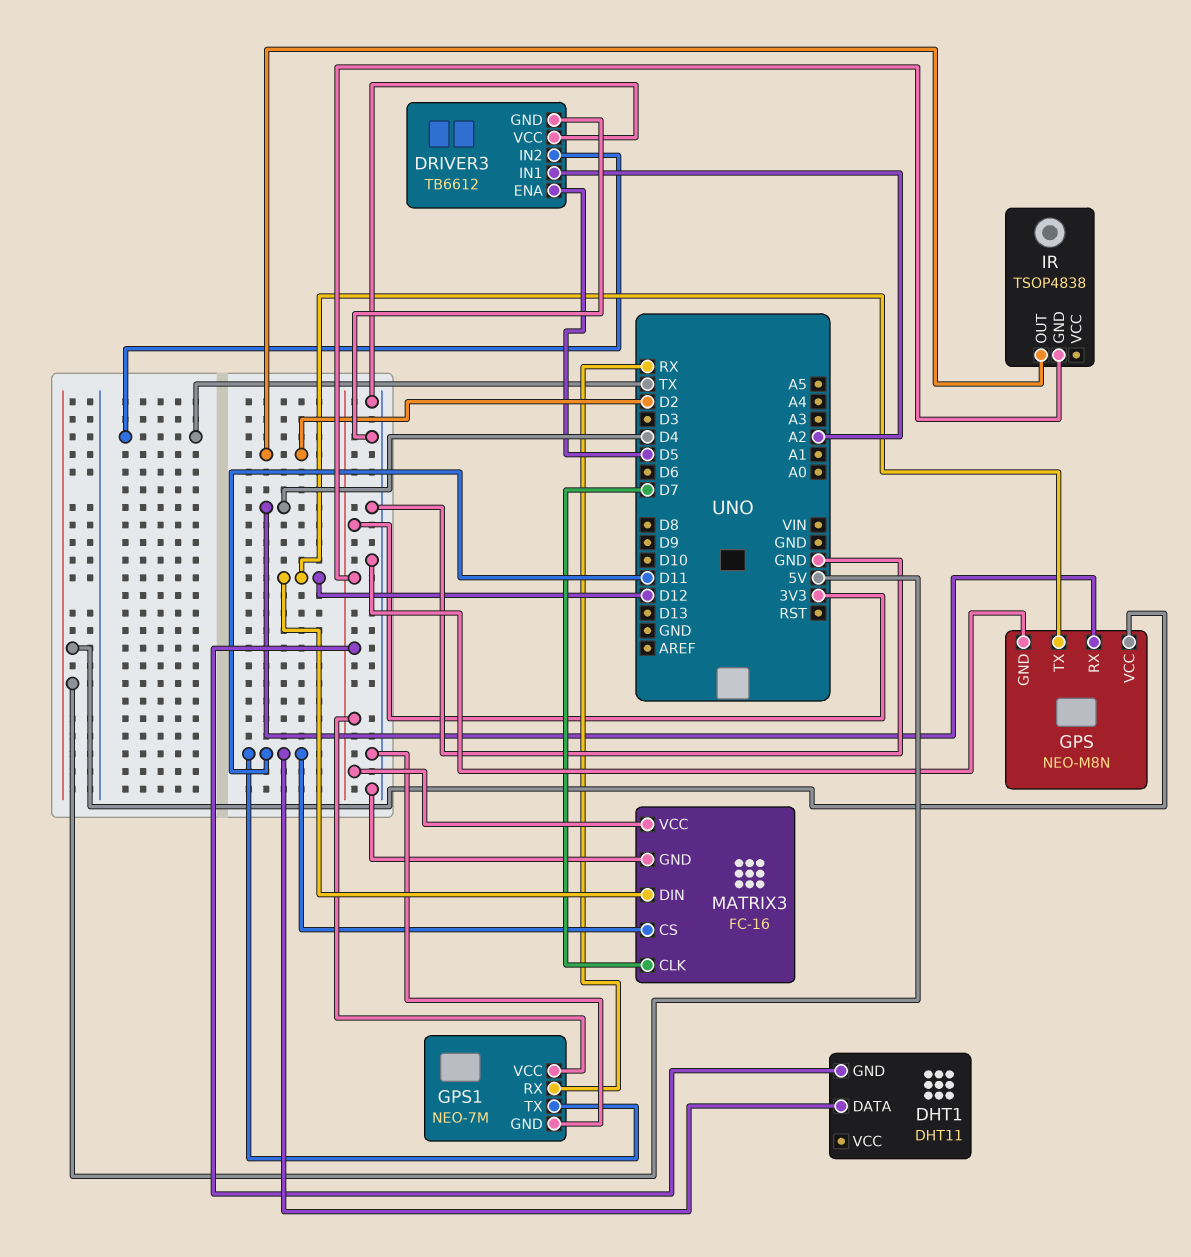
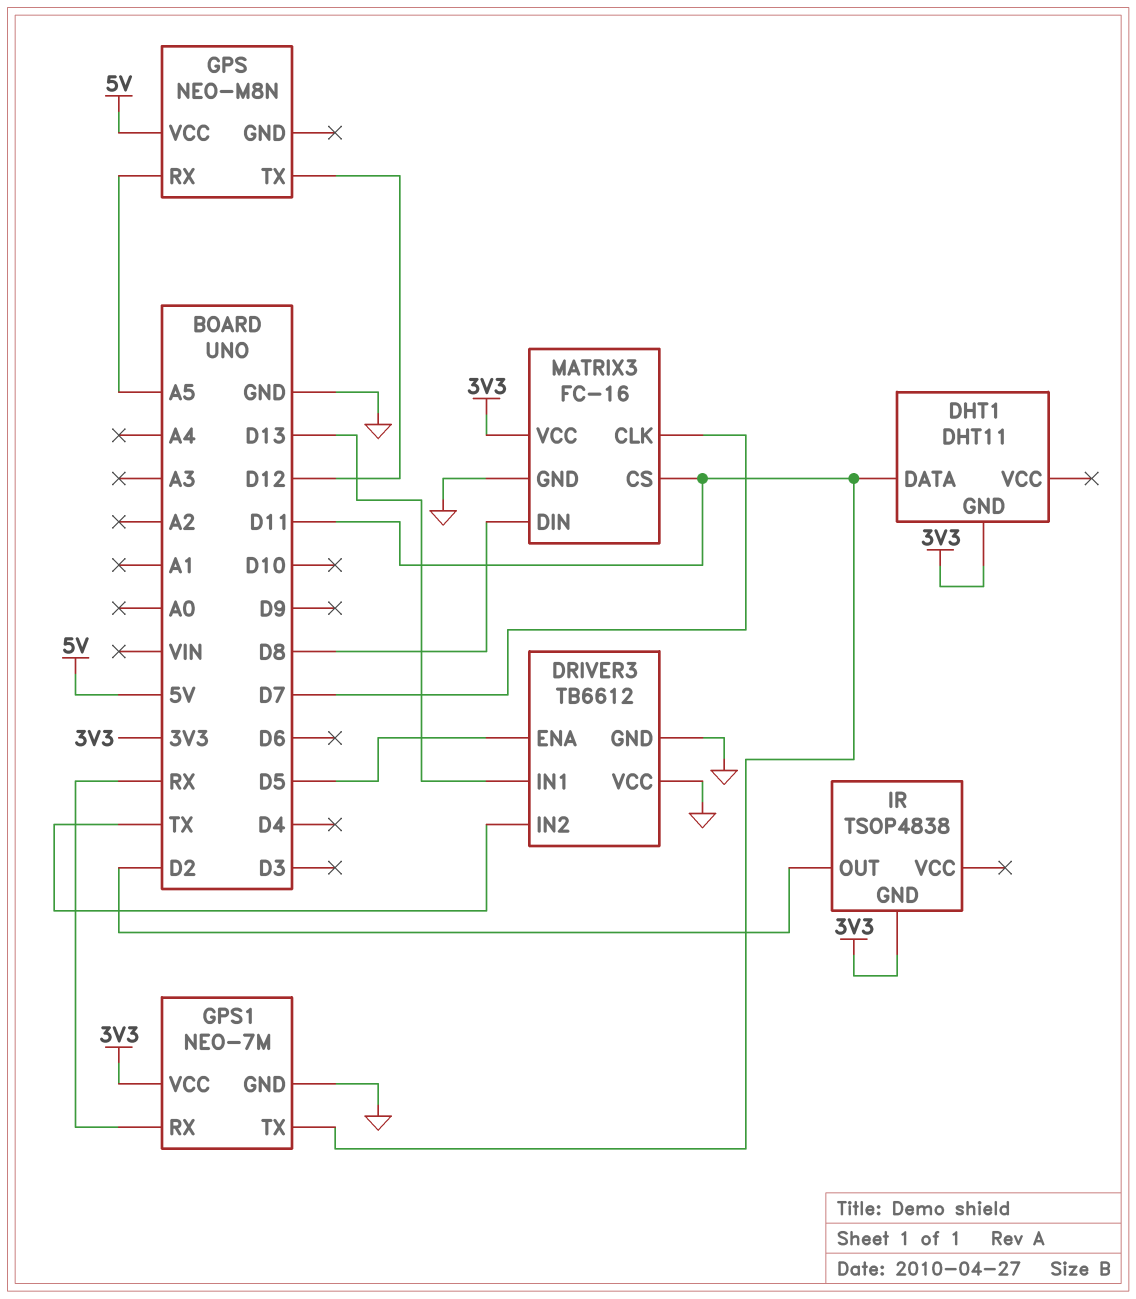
DRIVER3 pin IN1: A2 -> D13
GPS pin GND: GND -> none
GPS pin RX: D4 -> A5
MATRIX3 pin DIN: D12 -> D8

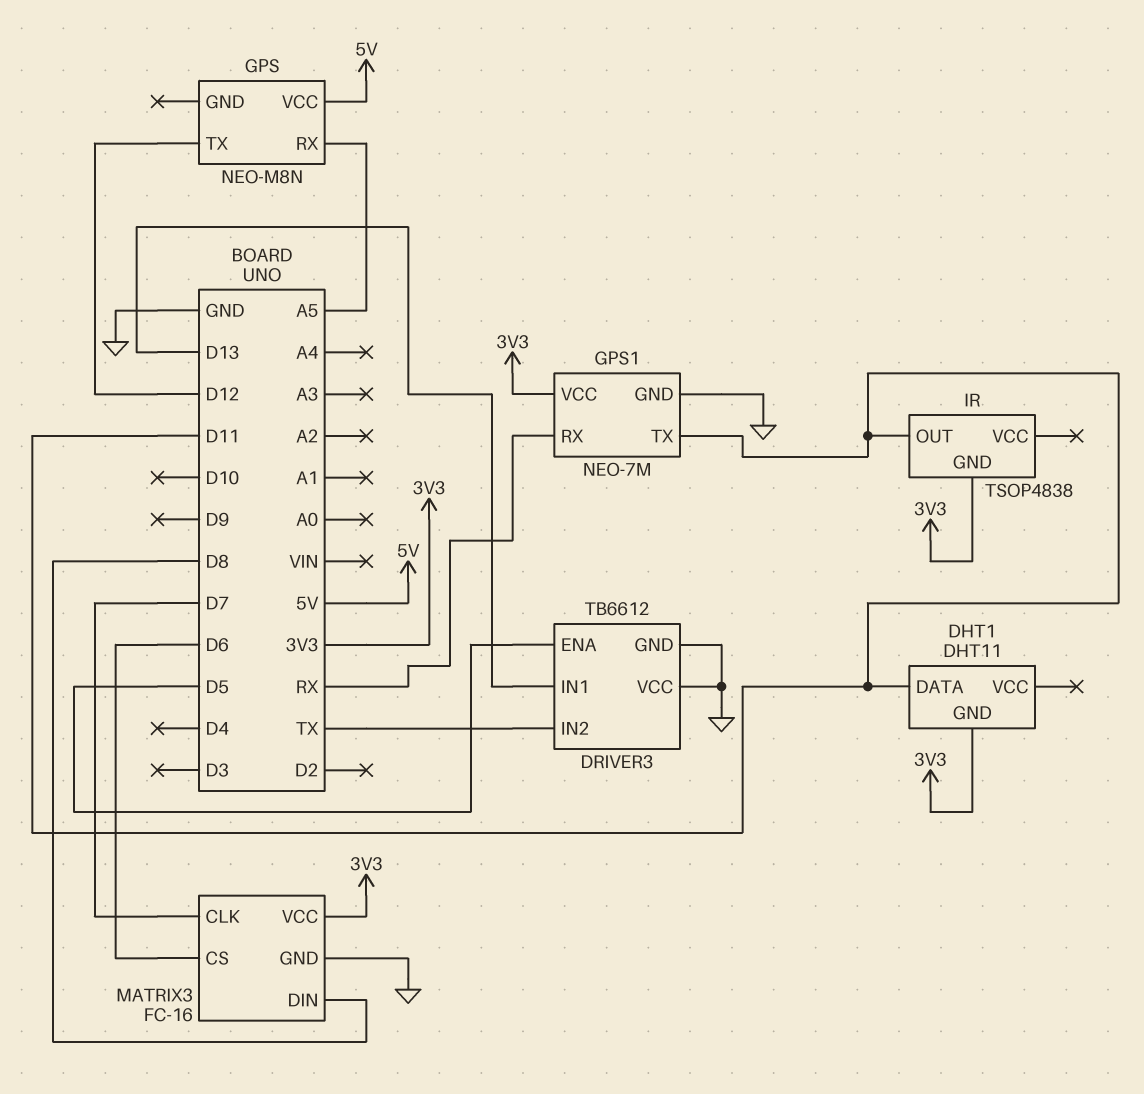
IR pin OUT: D2 -> D11
MATRIX3 pin CS: D11 -> D6

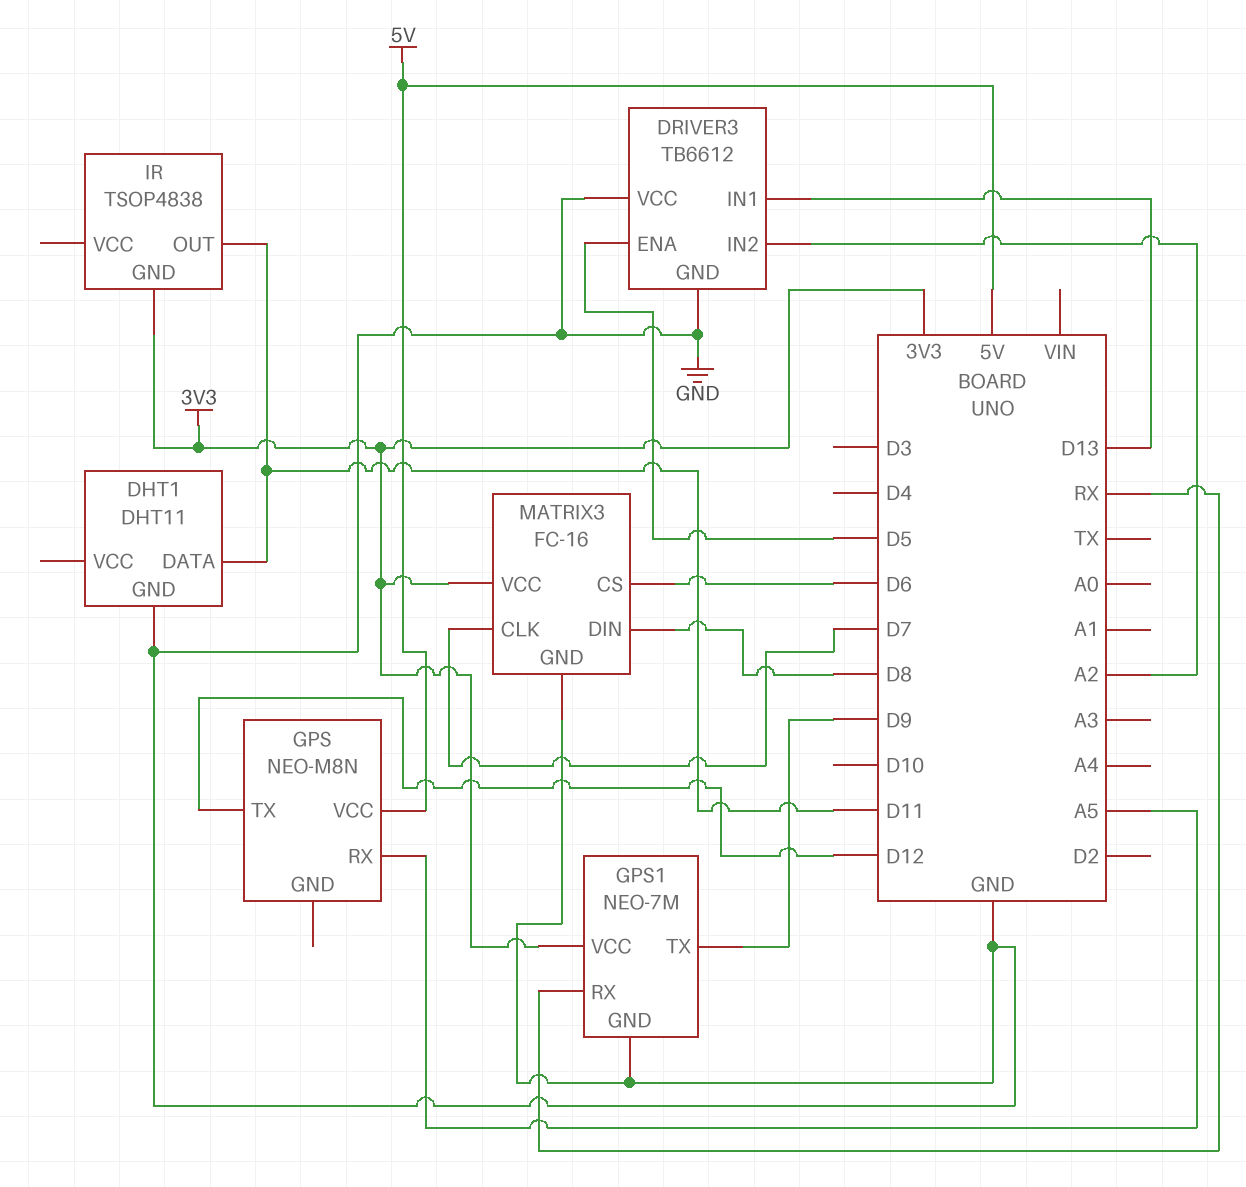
DHT1 pin GND: 3V3 -> GND
DRIVER3 pin IN2: TX -> A2
GPS1 pin TX: D11 -> D9

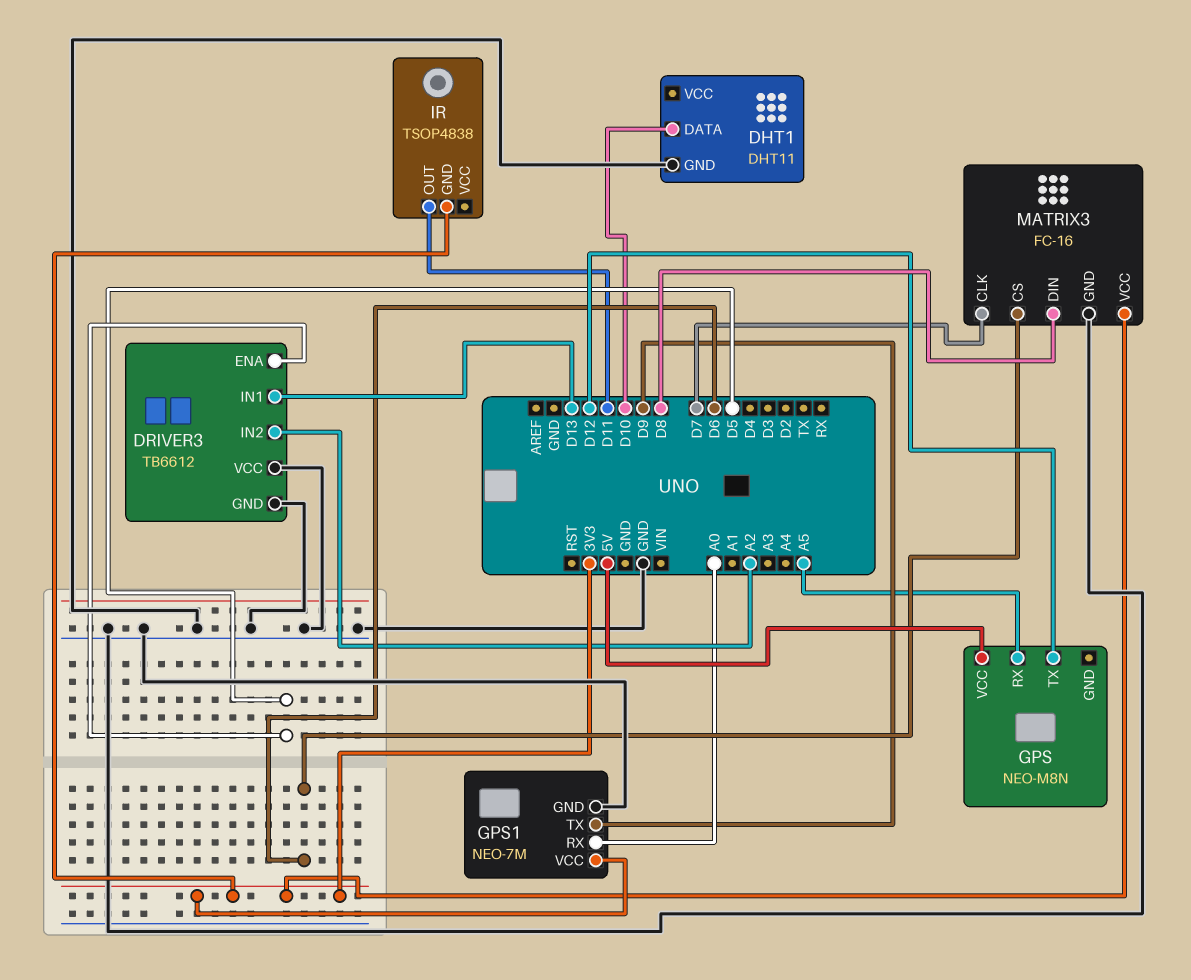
DHT1 pin DATA: D11 -> D10
GPS1 pin RX: RX -> A0

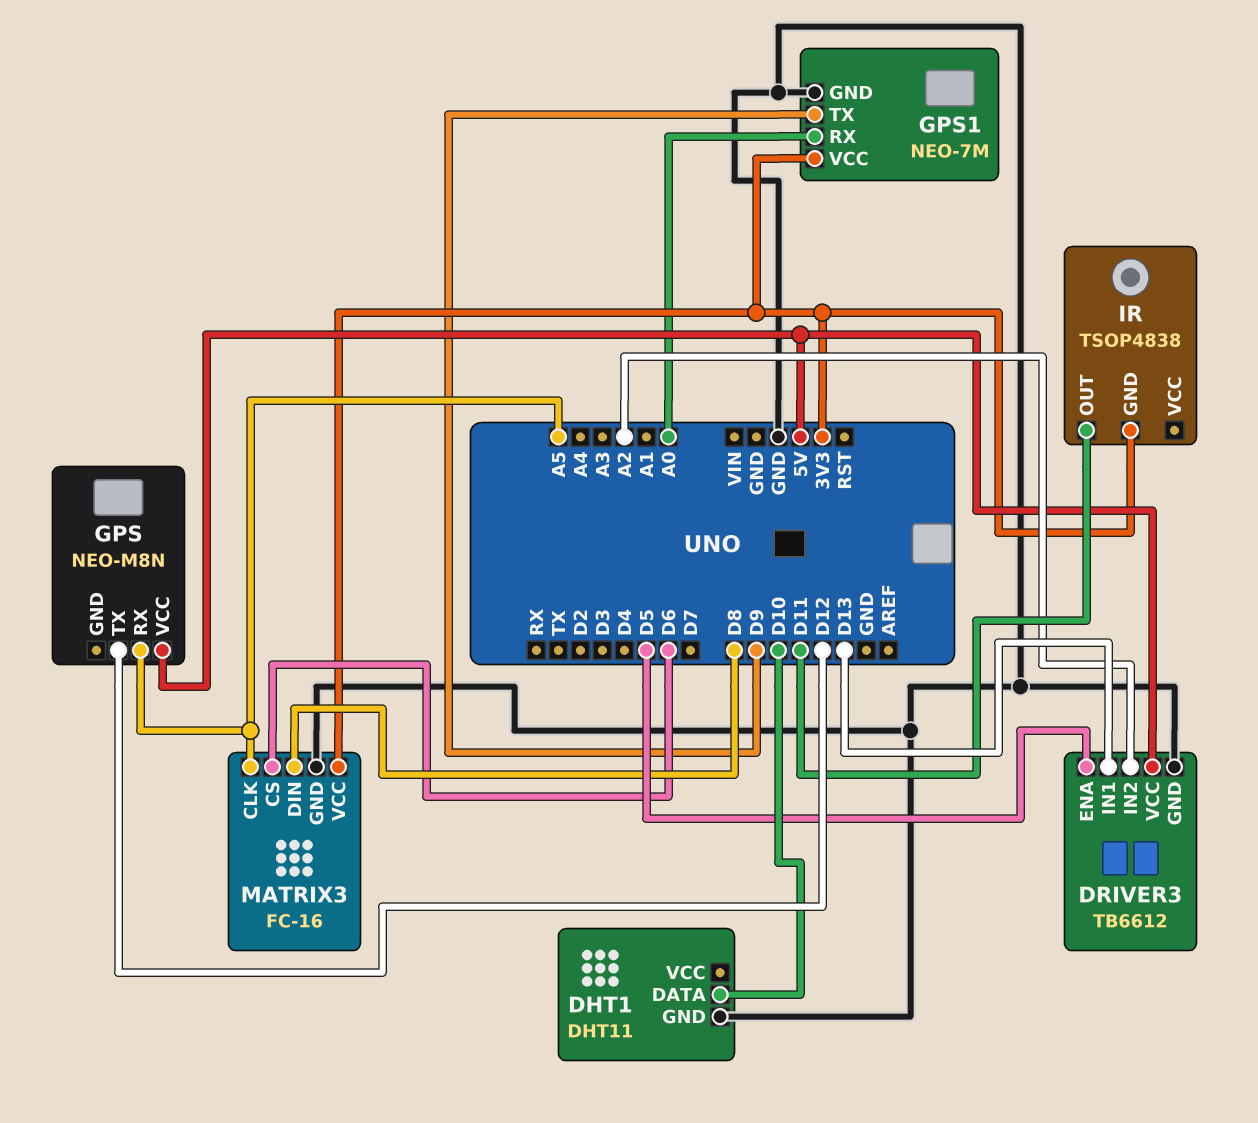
DRIVER3 pin VCC: GND -> 5V
MATRIX3 pin CLK: D7 -> A5

